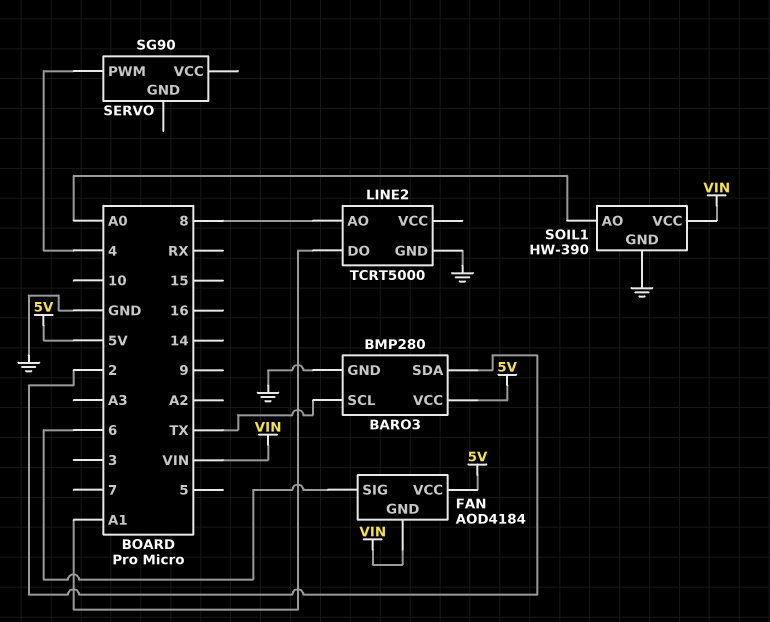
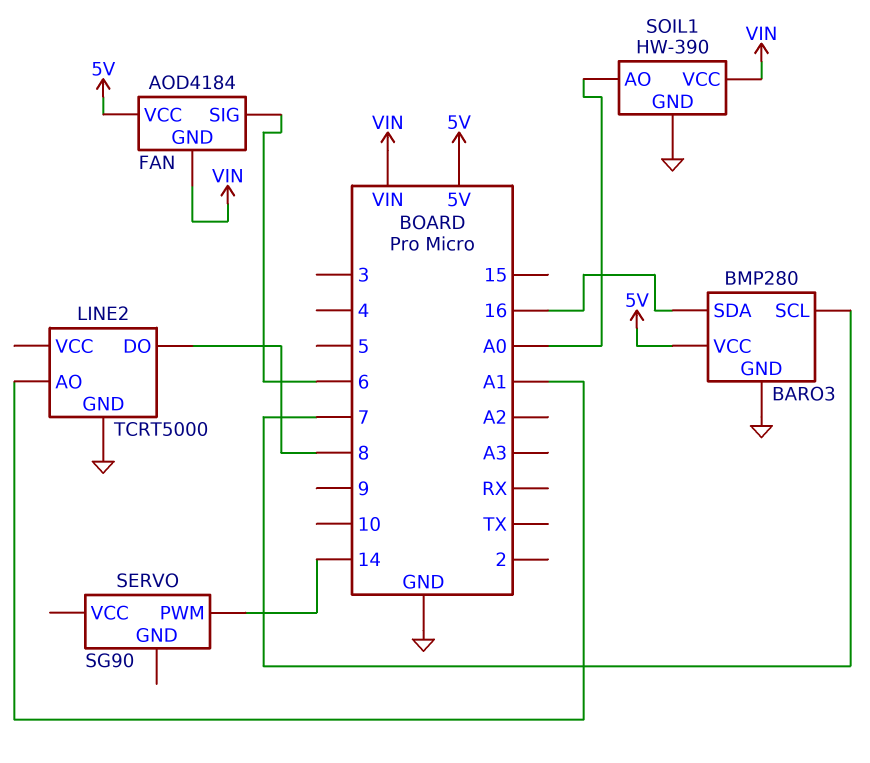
BARO3 pin SCL: TX -> 7
BARO3 pin SDA: 2 -> 16
LINE2 pin AO: 8 -> A1
LINE2 pin DO: A1 -> 8
SERVO pin PWM: 4 -> 14

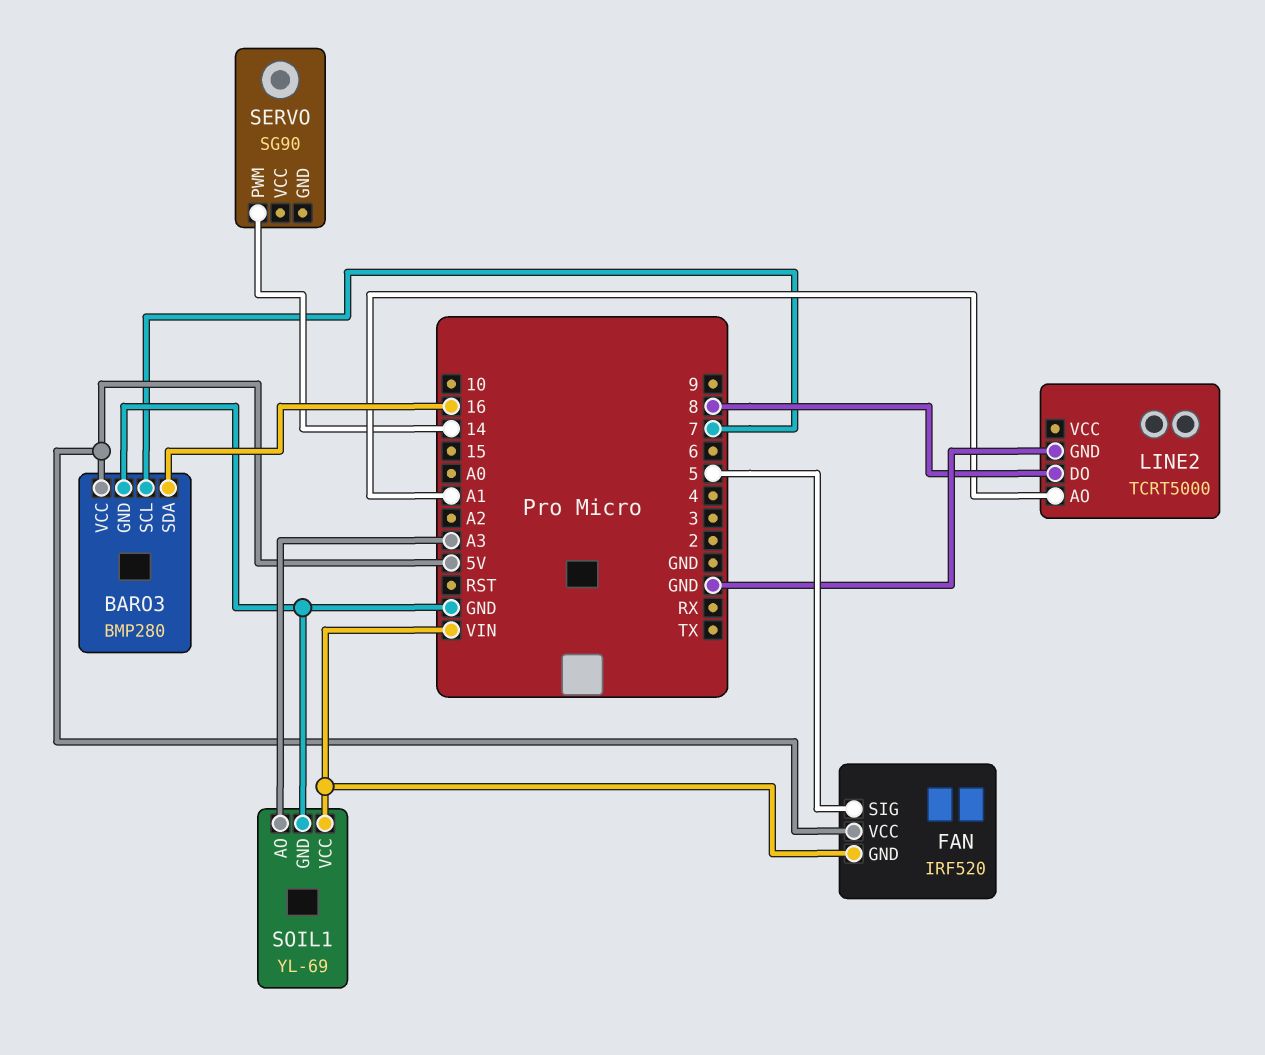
FAN: AOD4184 -> IRF520
FAN pin SIG: 6 -> 5
SOIL1: HW-390 -> YL-69
SOIL1 pin AO: A0 -> A3

